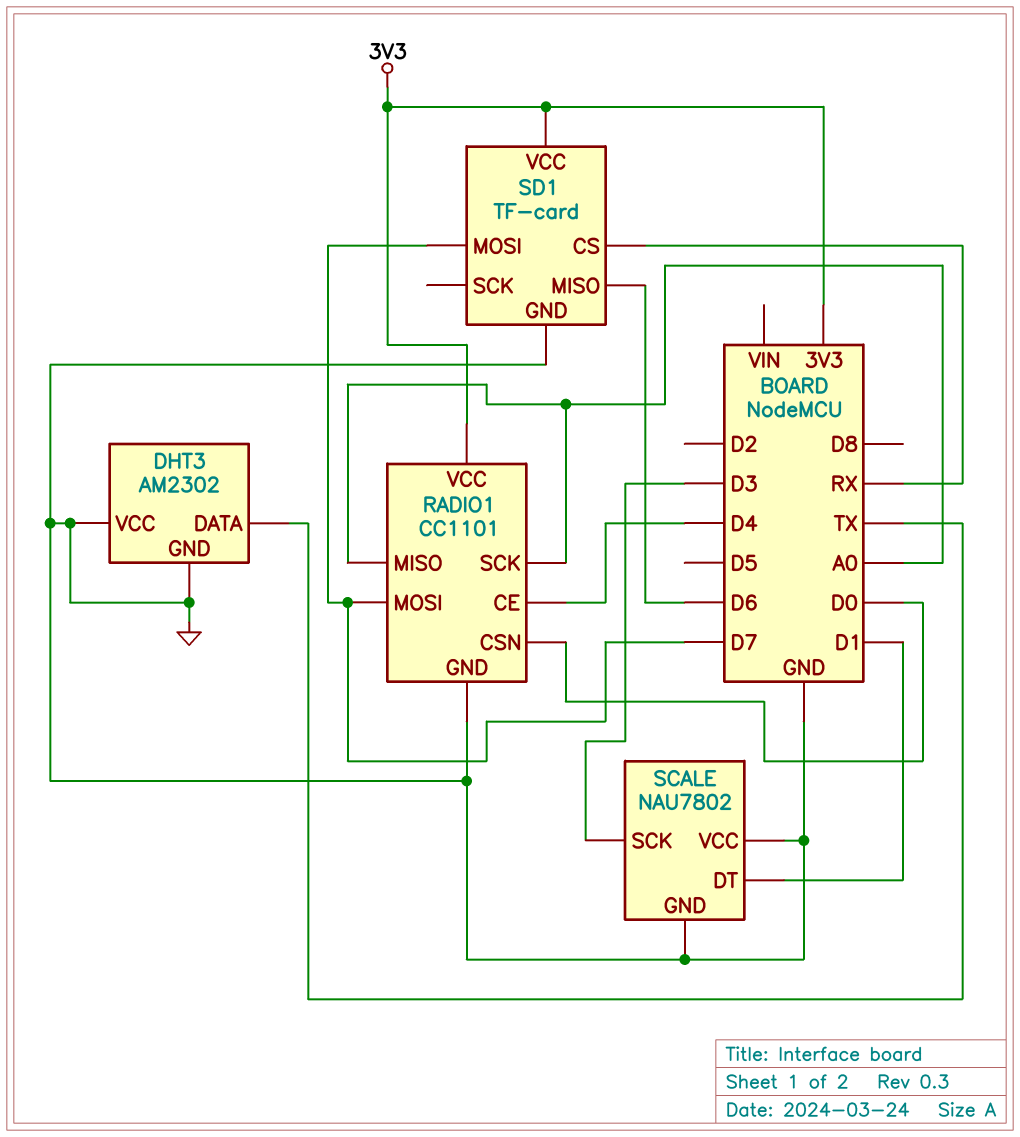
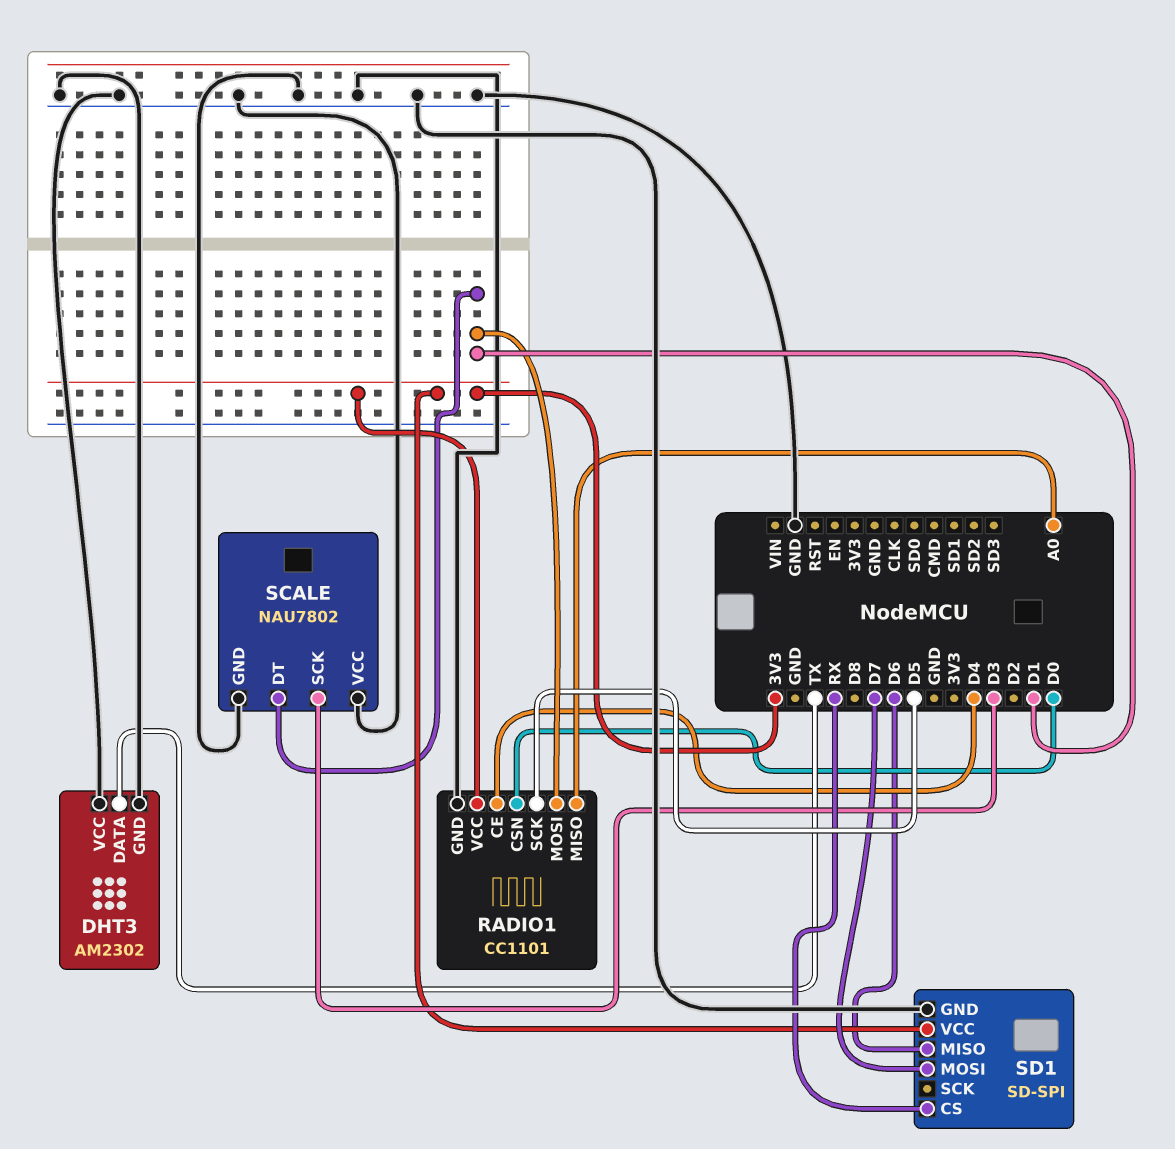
RADIO1 pin MOSI: D7 -> D1
RADIO1 pin SCK: A0 -> D5
SD1: TF-card -> SD-SPI

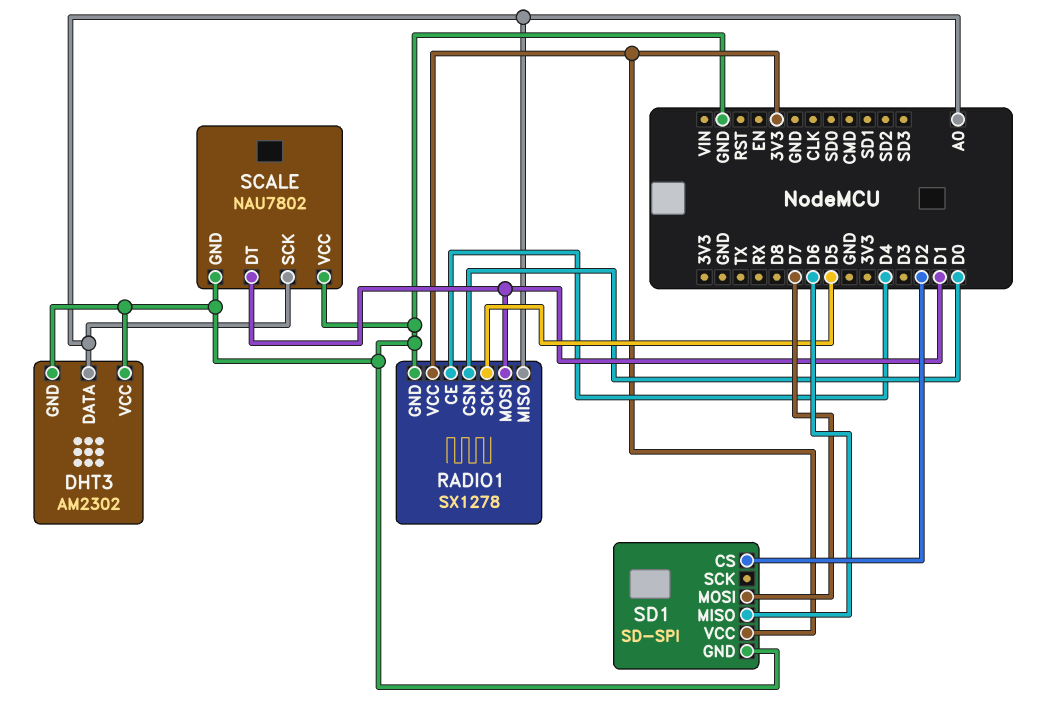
DHT3 pin DATA: TX -> A0
RADIO1: CC1101 -> SX1278
SCALE pin SCK: D3 -> A0
SD1 pin CS: RX -> D2

